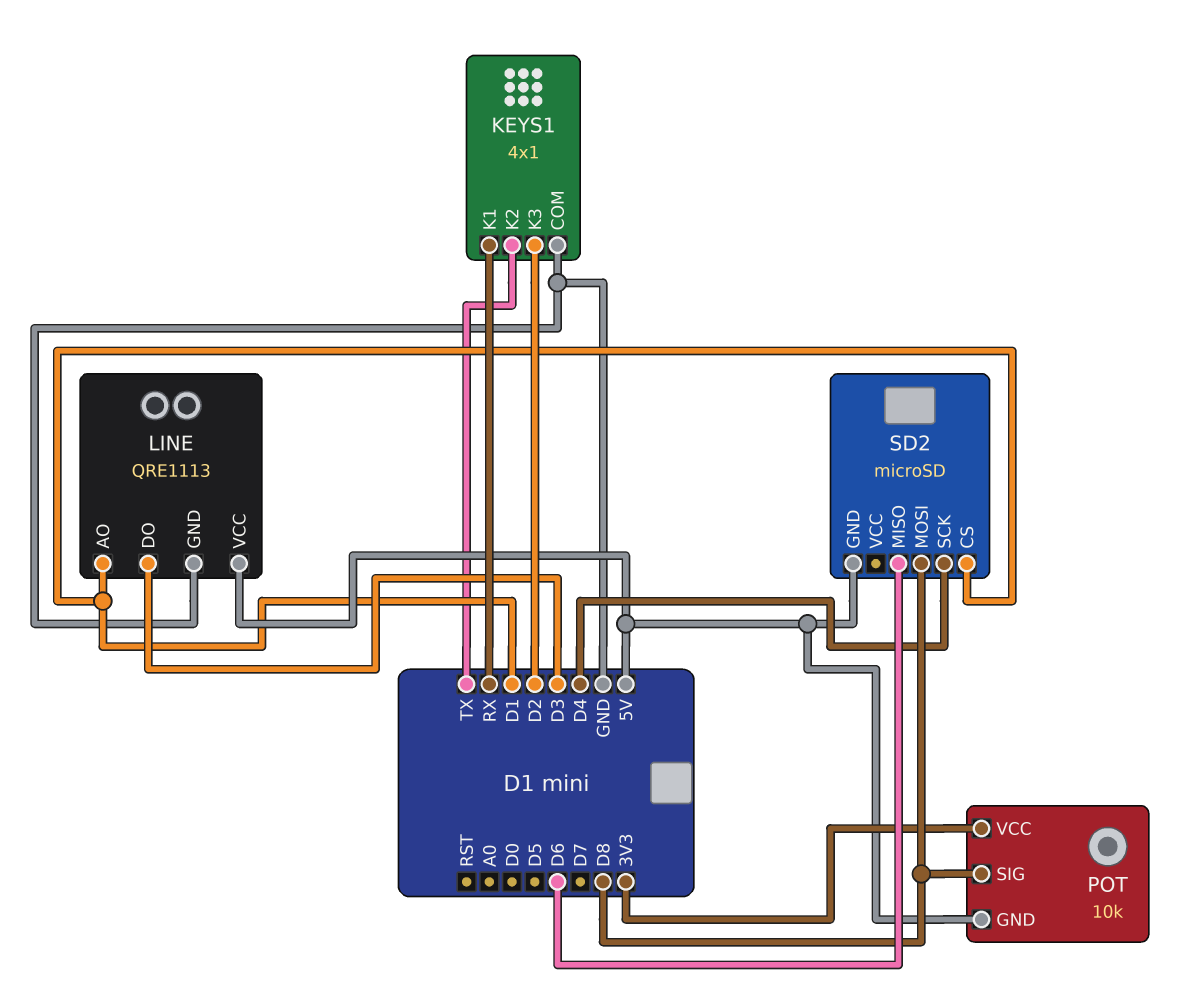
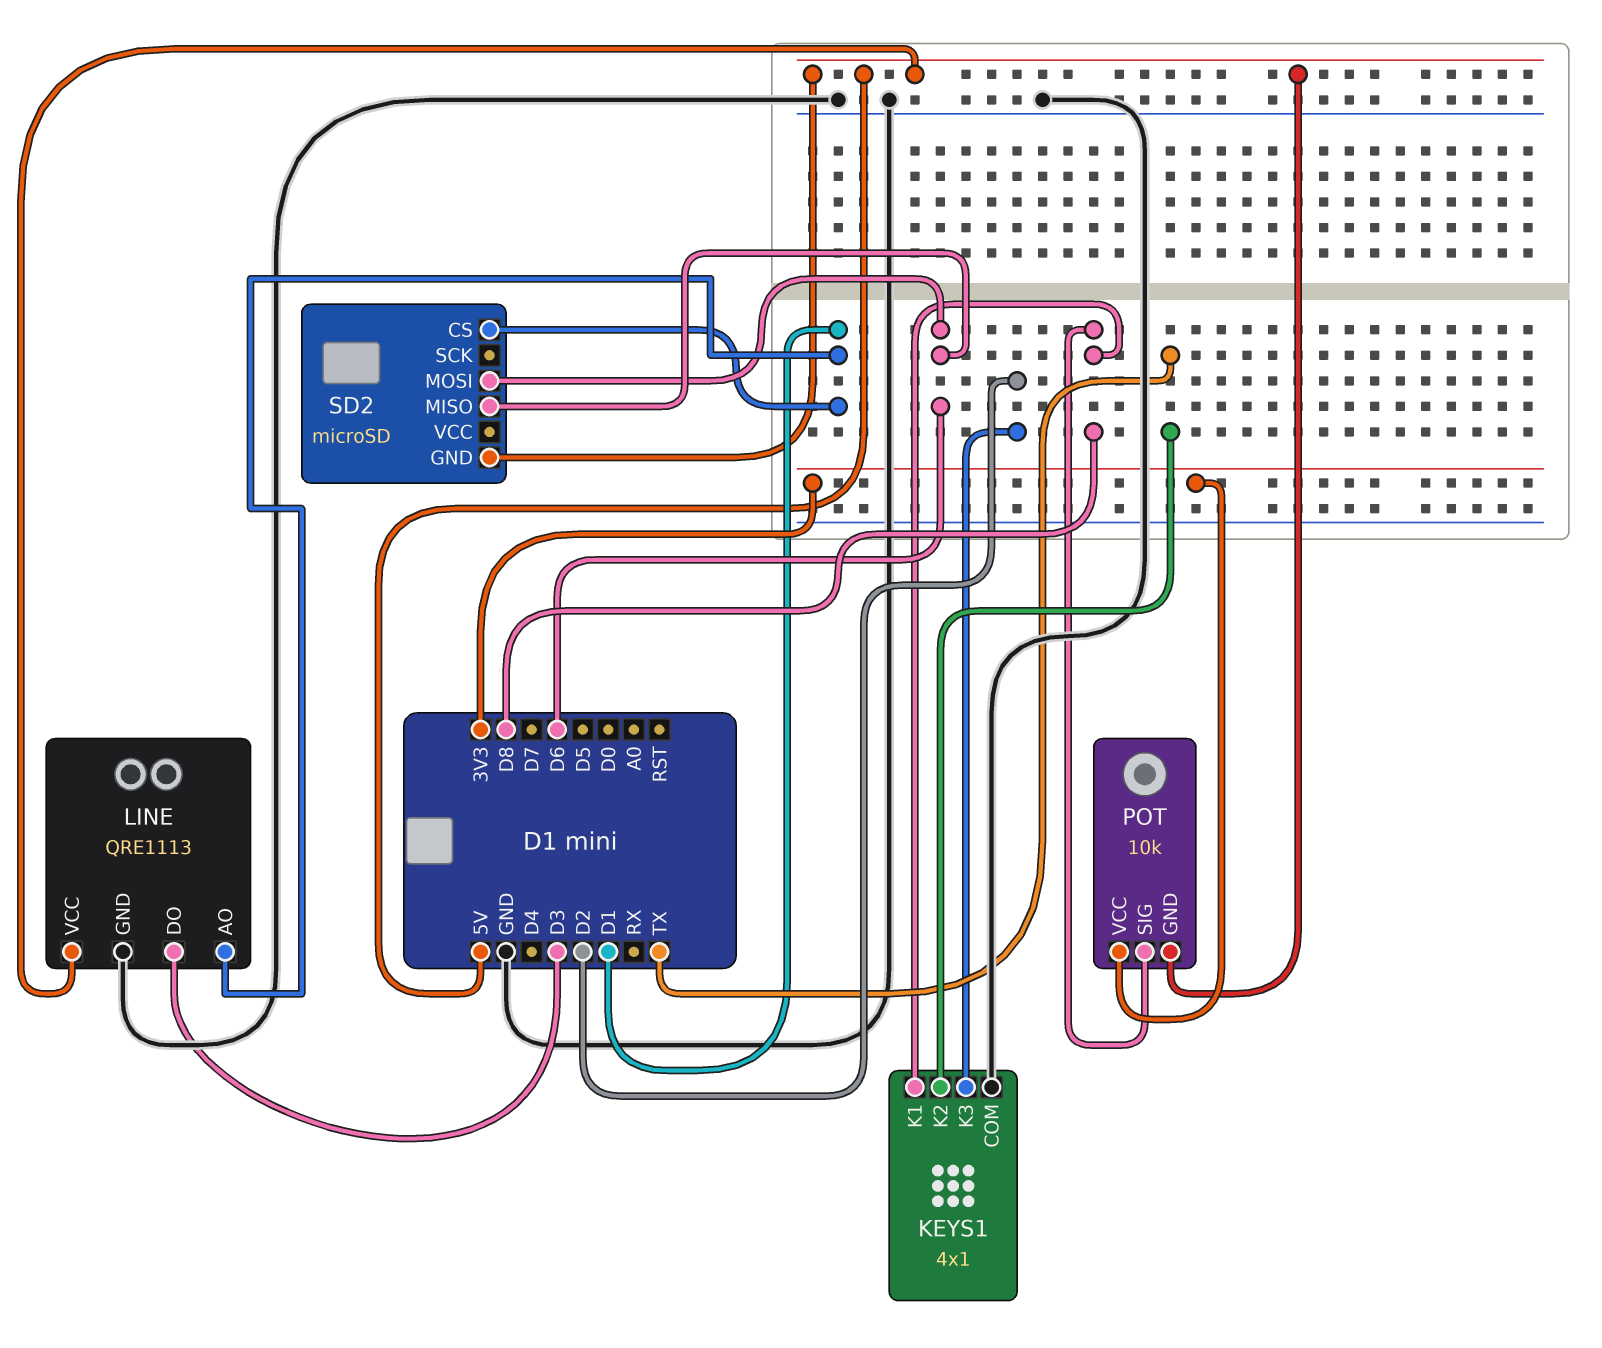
KEYS1 pin K1: RX -> D8
SD2 pin MOSI: D8 -> D6
SD2 pin SCK: D4 -> none

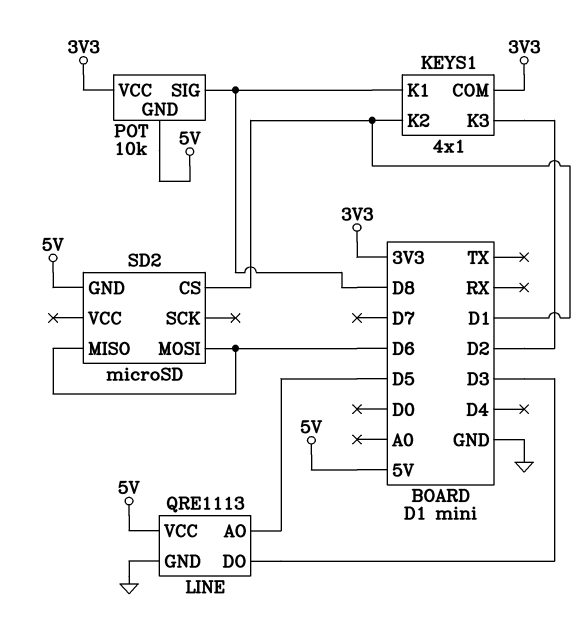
KEYS1 pin COM: GND -> 3V3
KEYS1 pin K2: TX -> D1
LINE pin AO: D1 -> D5

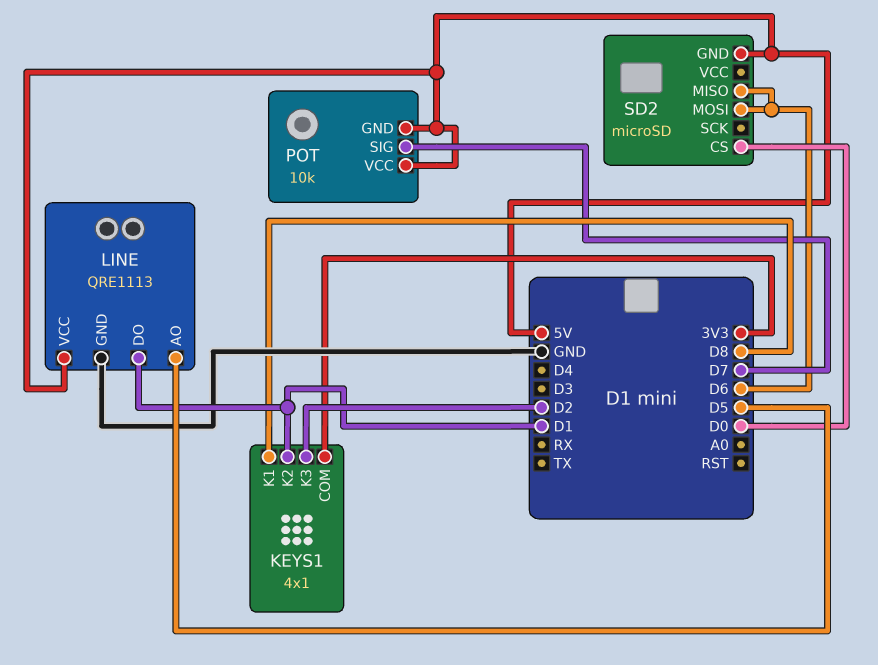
LINE pin DO: D3 -> D1
POT pin SIG: D8 -> D7
POT pin VCC: 3V3 -> 5V
SD2 pin CS: D1 -> D0

